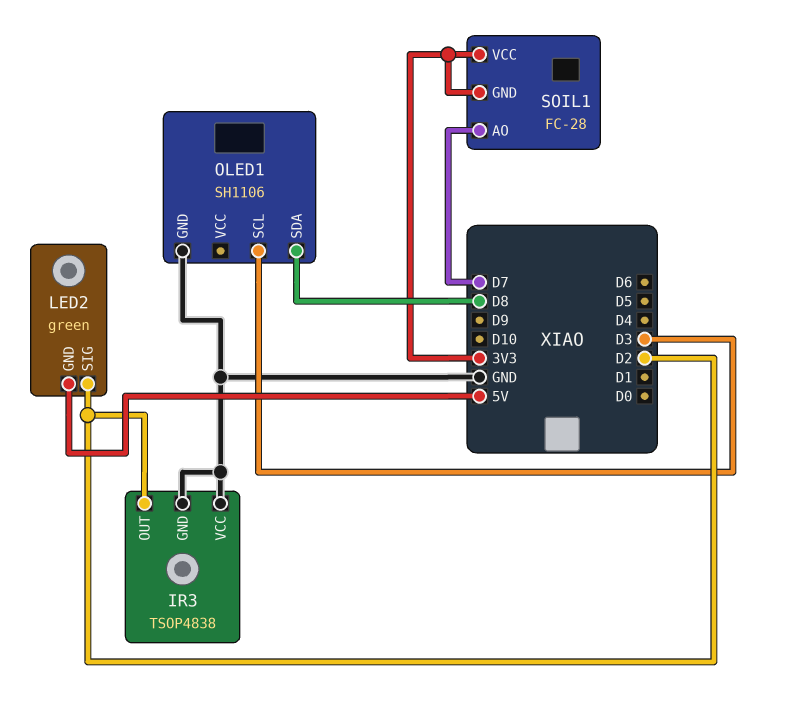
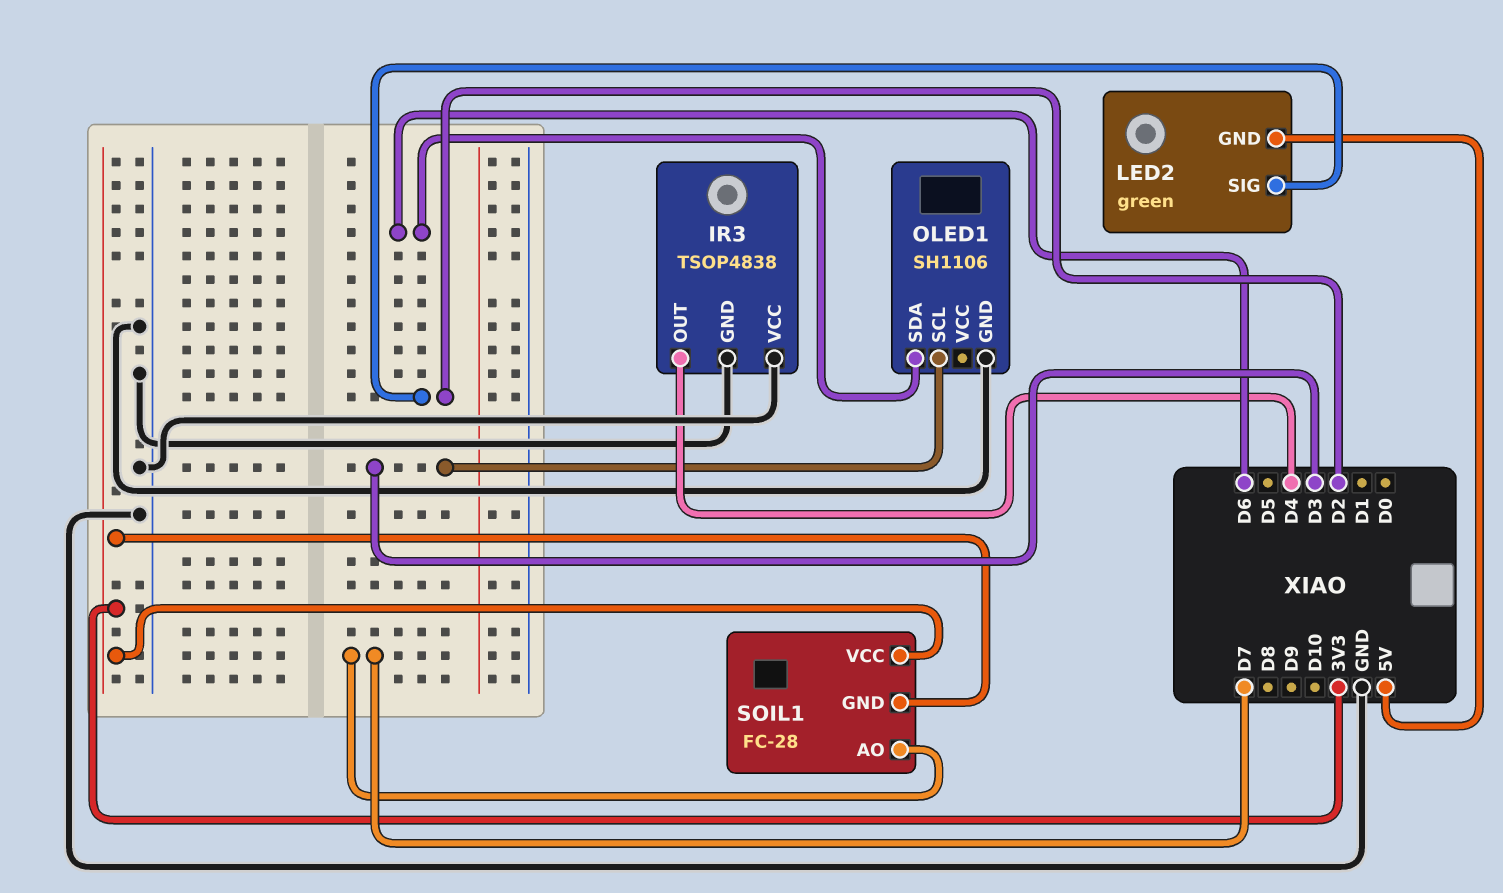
IR3 pin OUT: D2 -> D4
OLED1 pin SDA: D8 -> D6

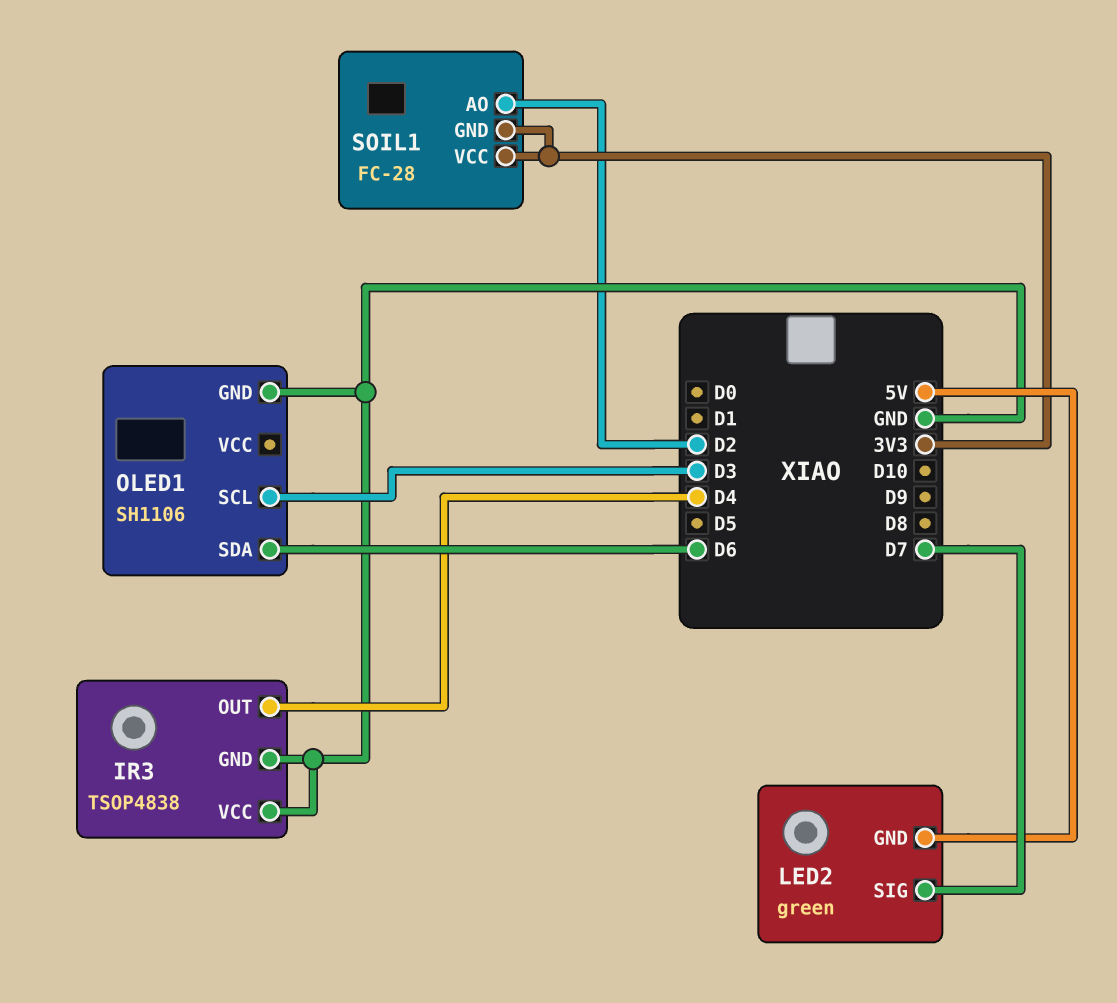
LED2 pin SIG: D2 -> D7
SOIL1 pin AO: D7 -> D2

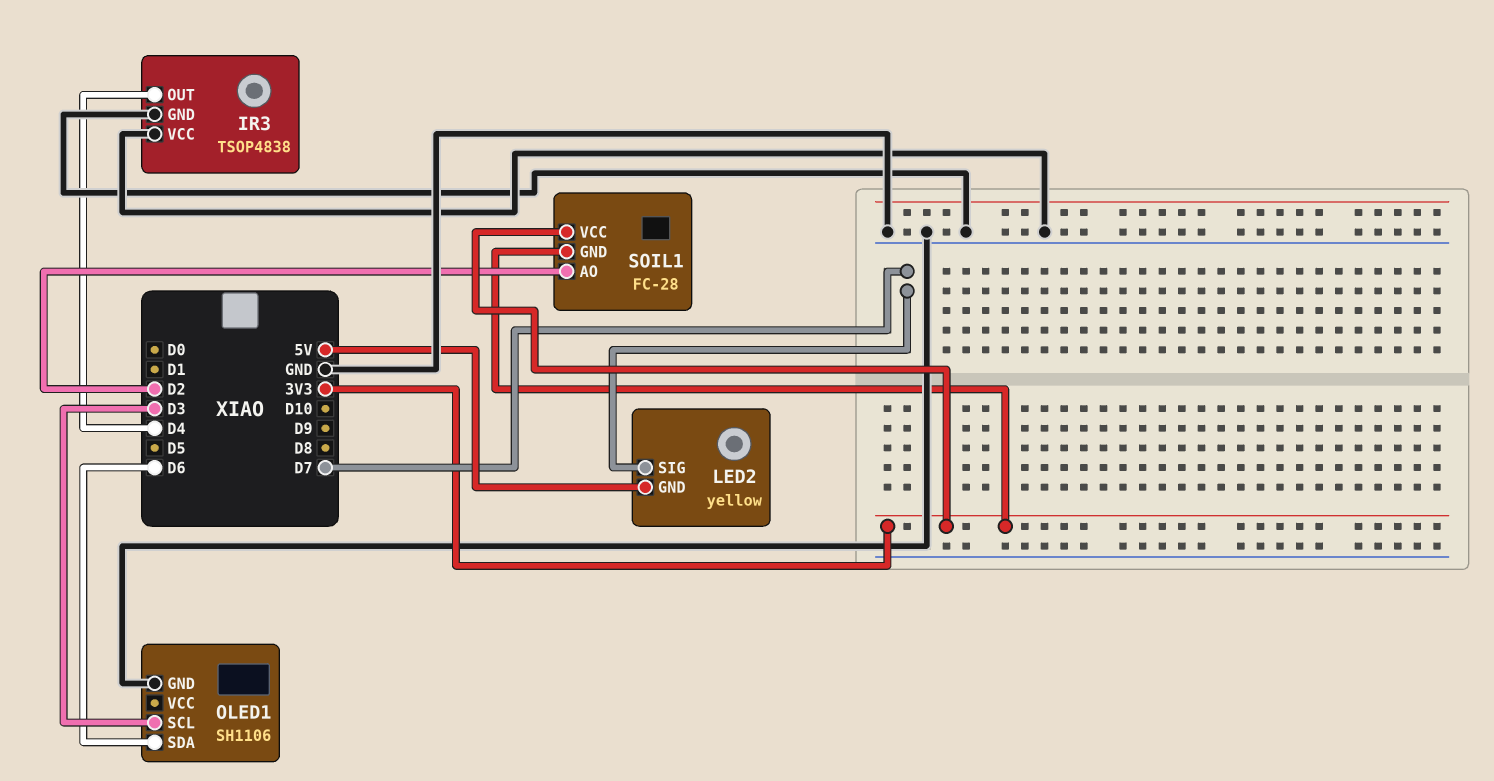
LED2: green -> yellow

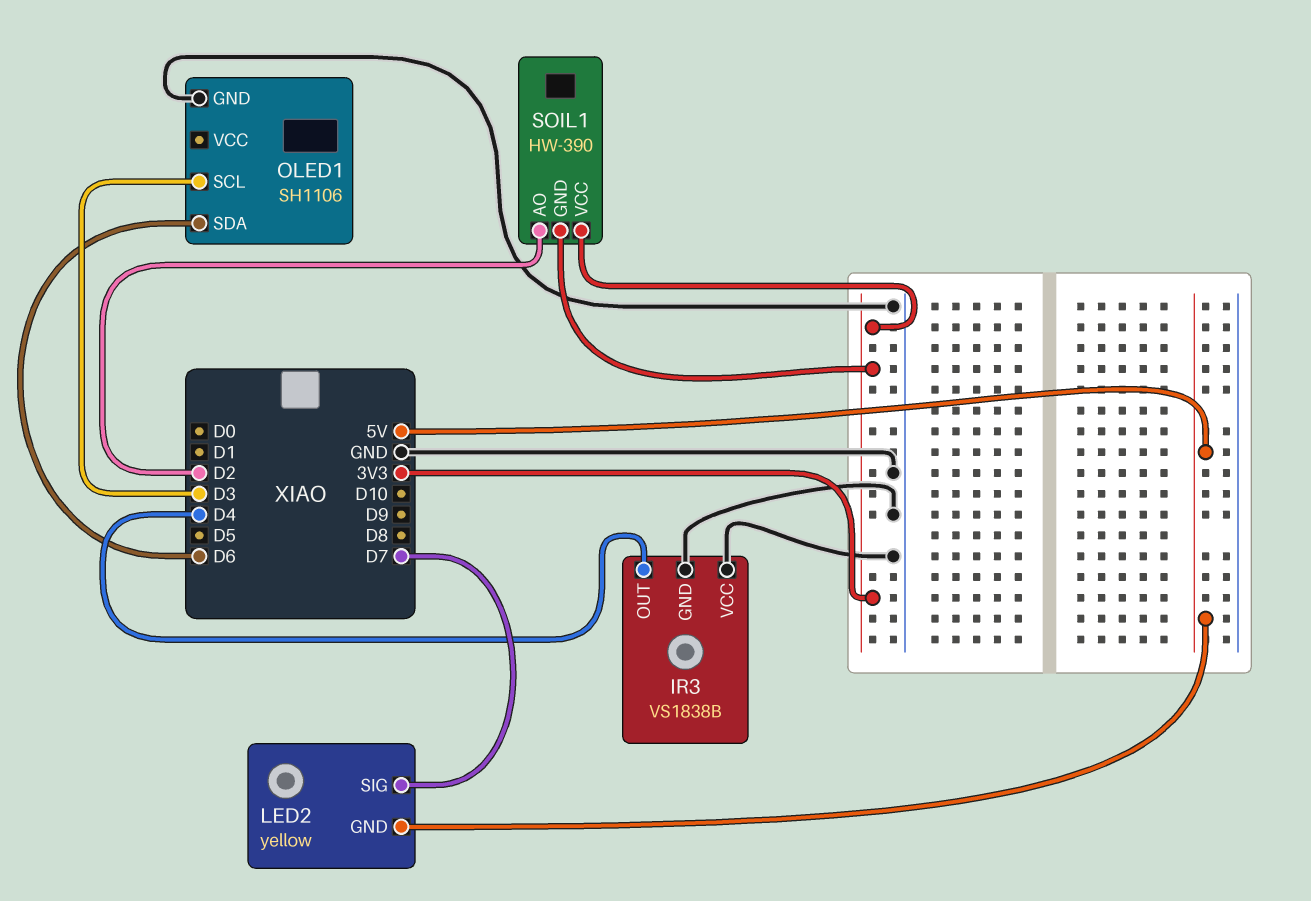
IR3: TSOP4838 -> VS1838B
SOIL1: FC-28 -> HW-390

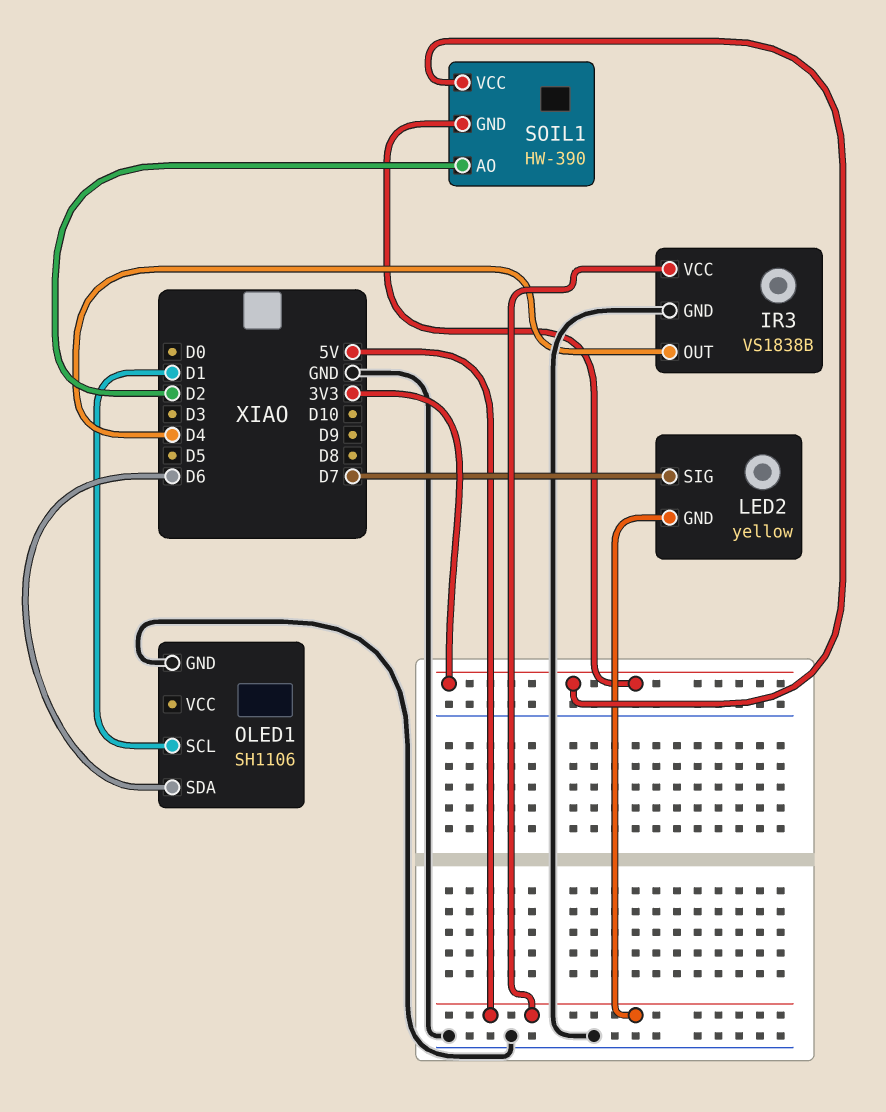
IR3 pin VCC: GND -> 5V
OLED1 pin SCL: D3 -> D1

